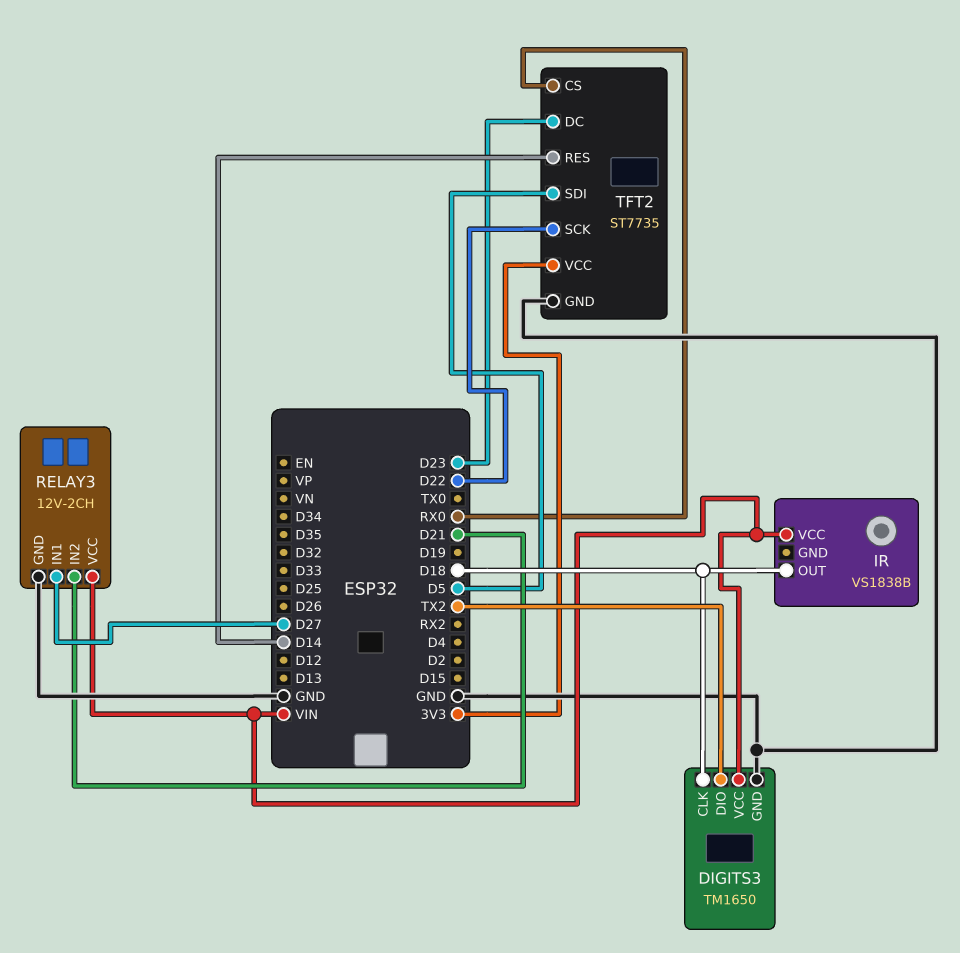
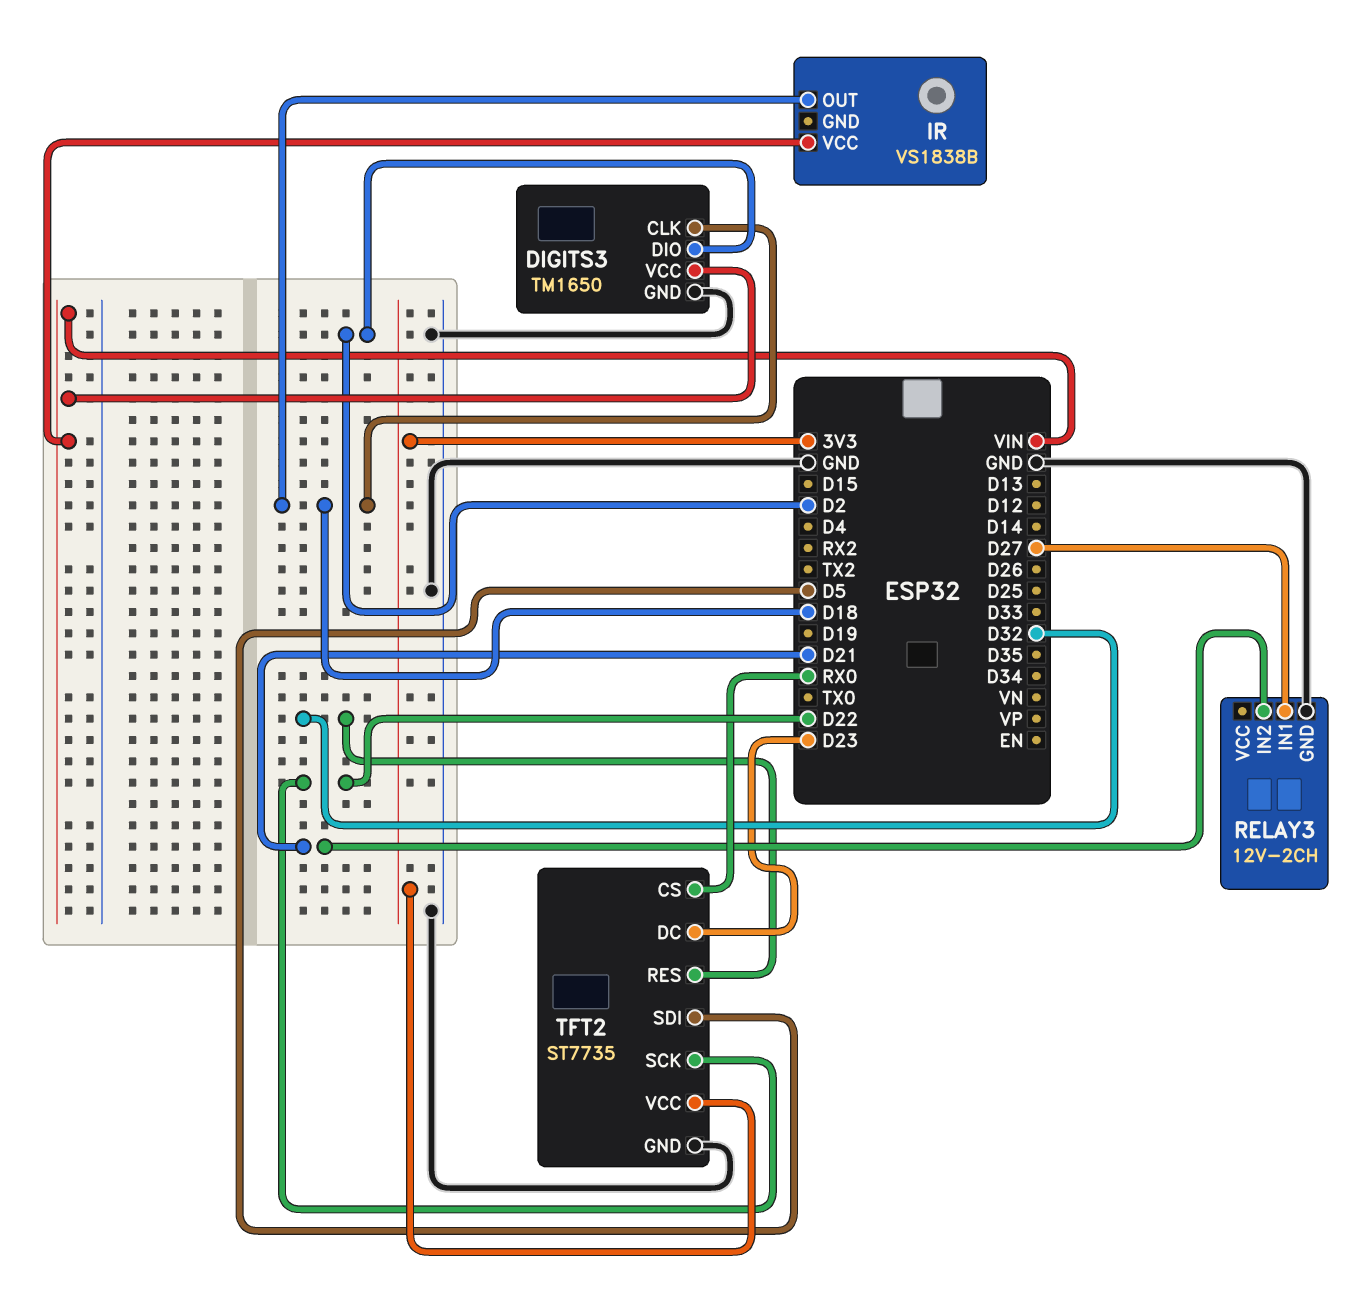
DIGITS3 pin DIO: TX2 -> D2
RELAY3 pin VCC: VIN -> none
TFT2 pin RES: D14 -> D32

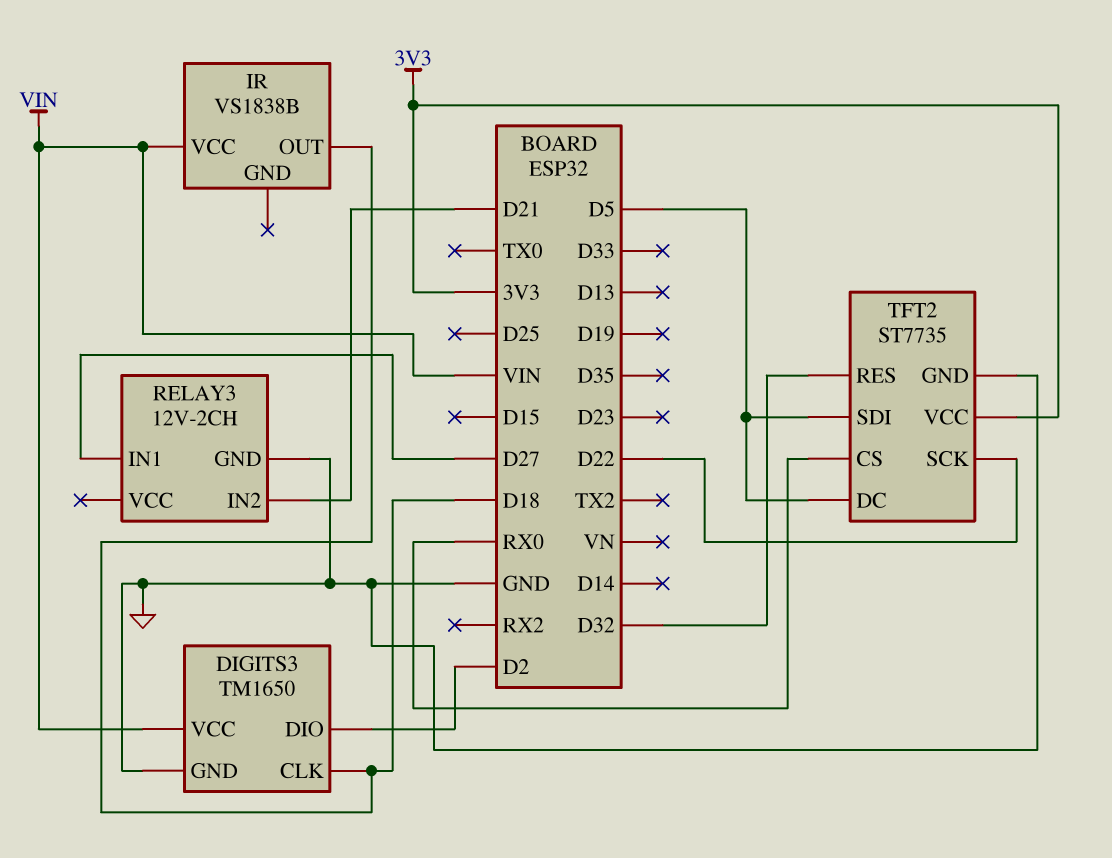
TFT2 pin DC: D23 -> D5

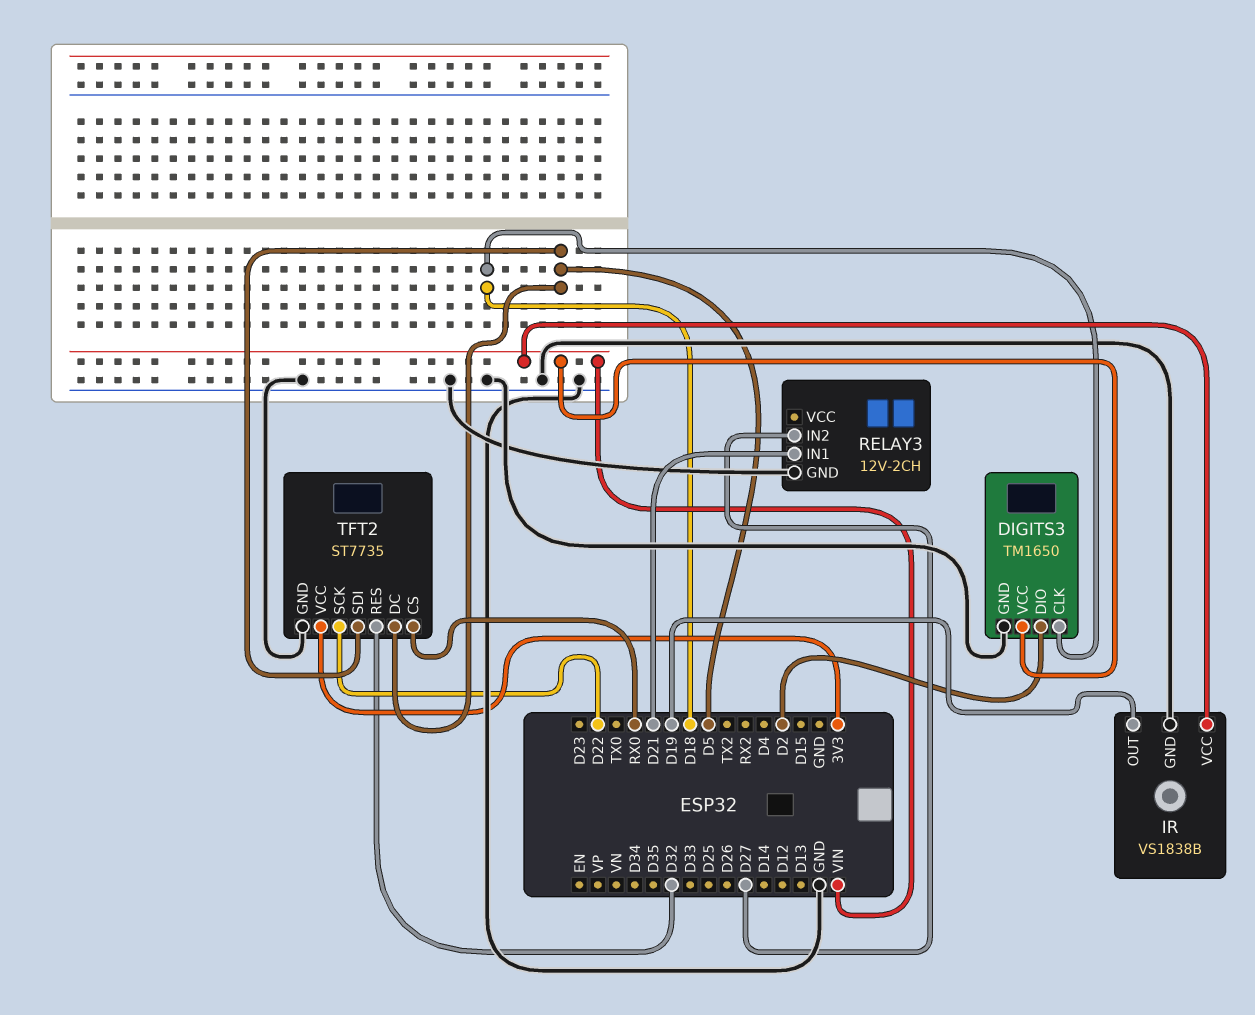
IR pin GND: none -> GND
IR pin OUT: D18 -> D19
RELAY3 pin IN1: D27 -> D21
RELAY3 pin IN2: D21 -> D27

